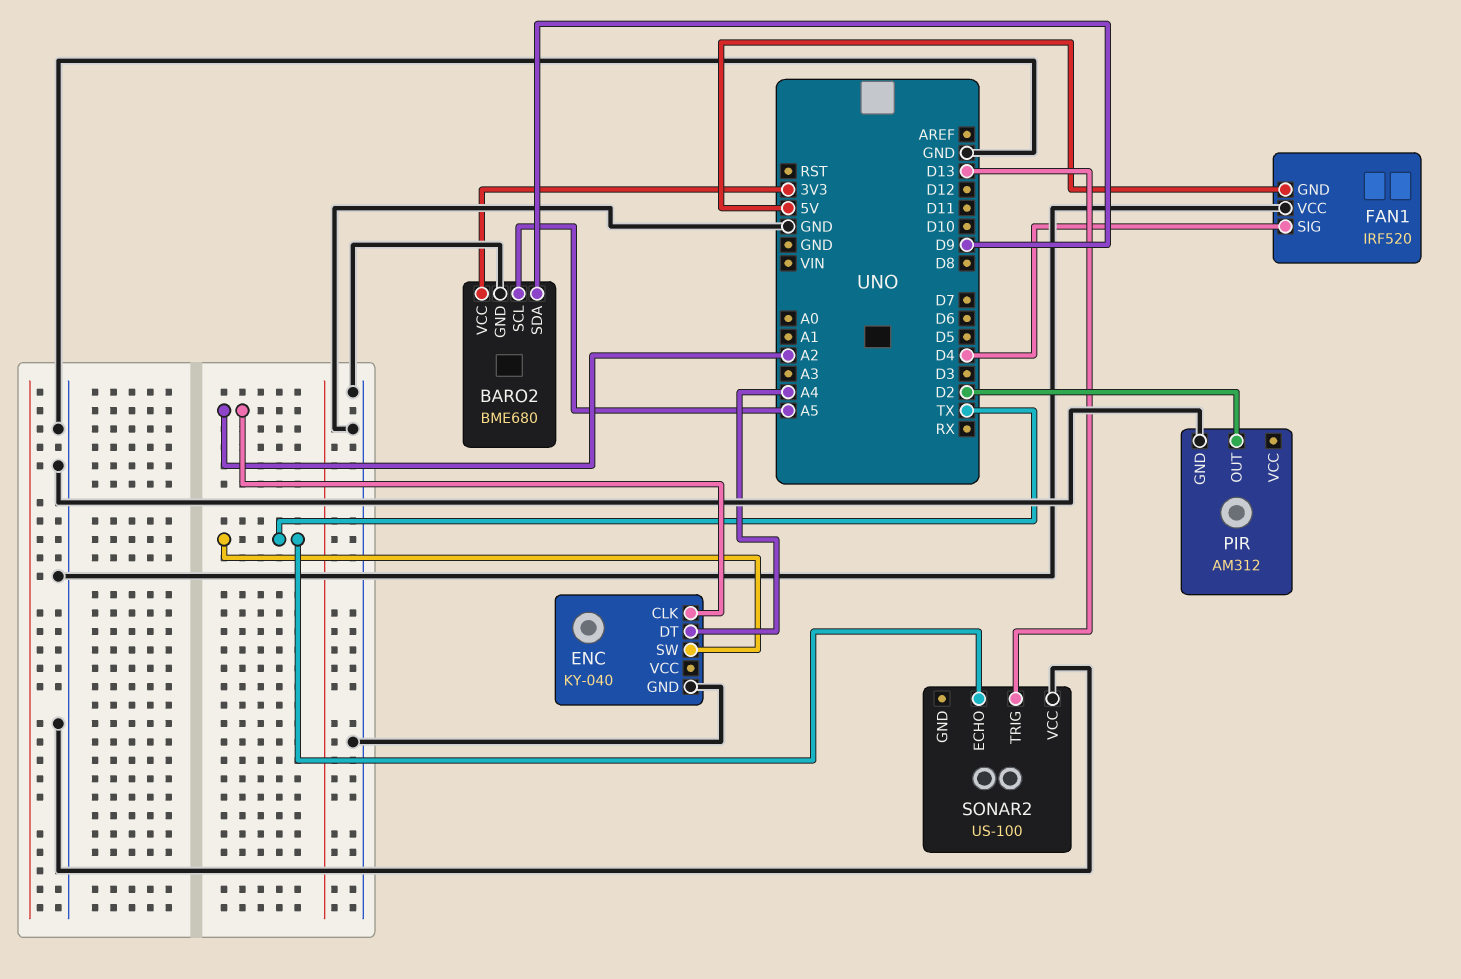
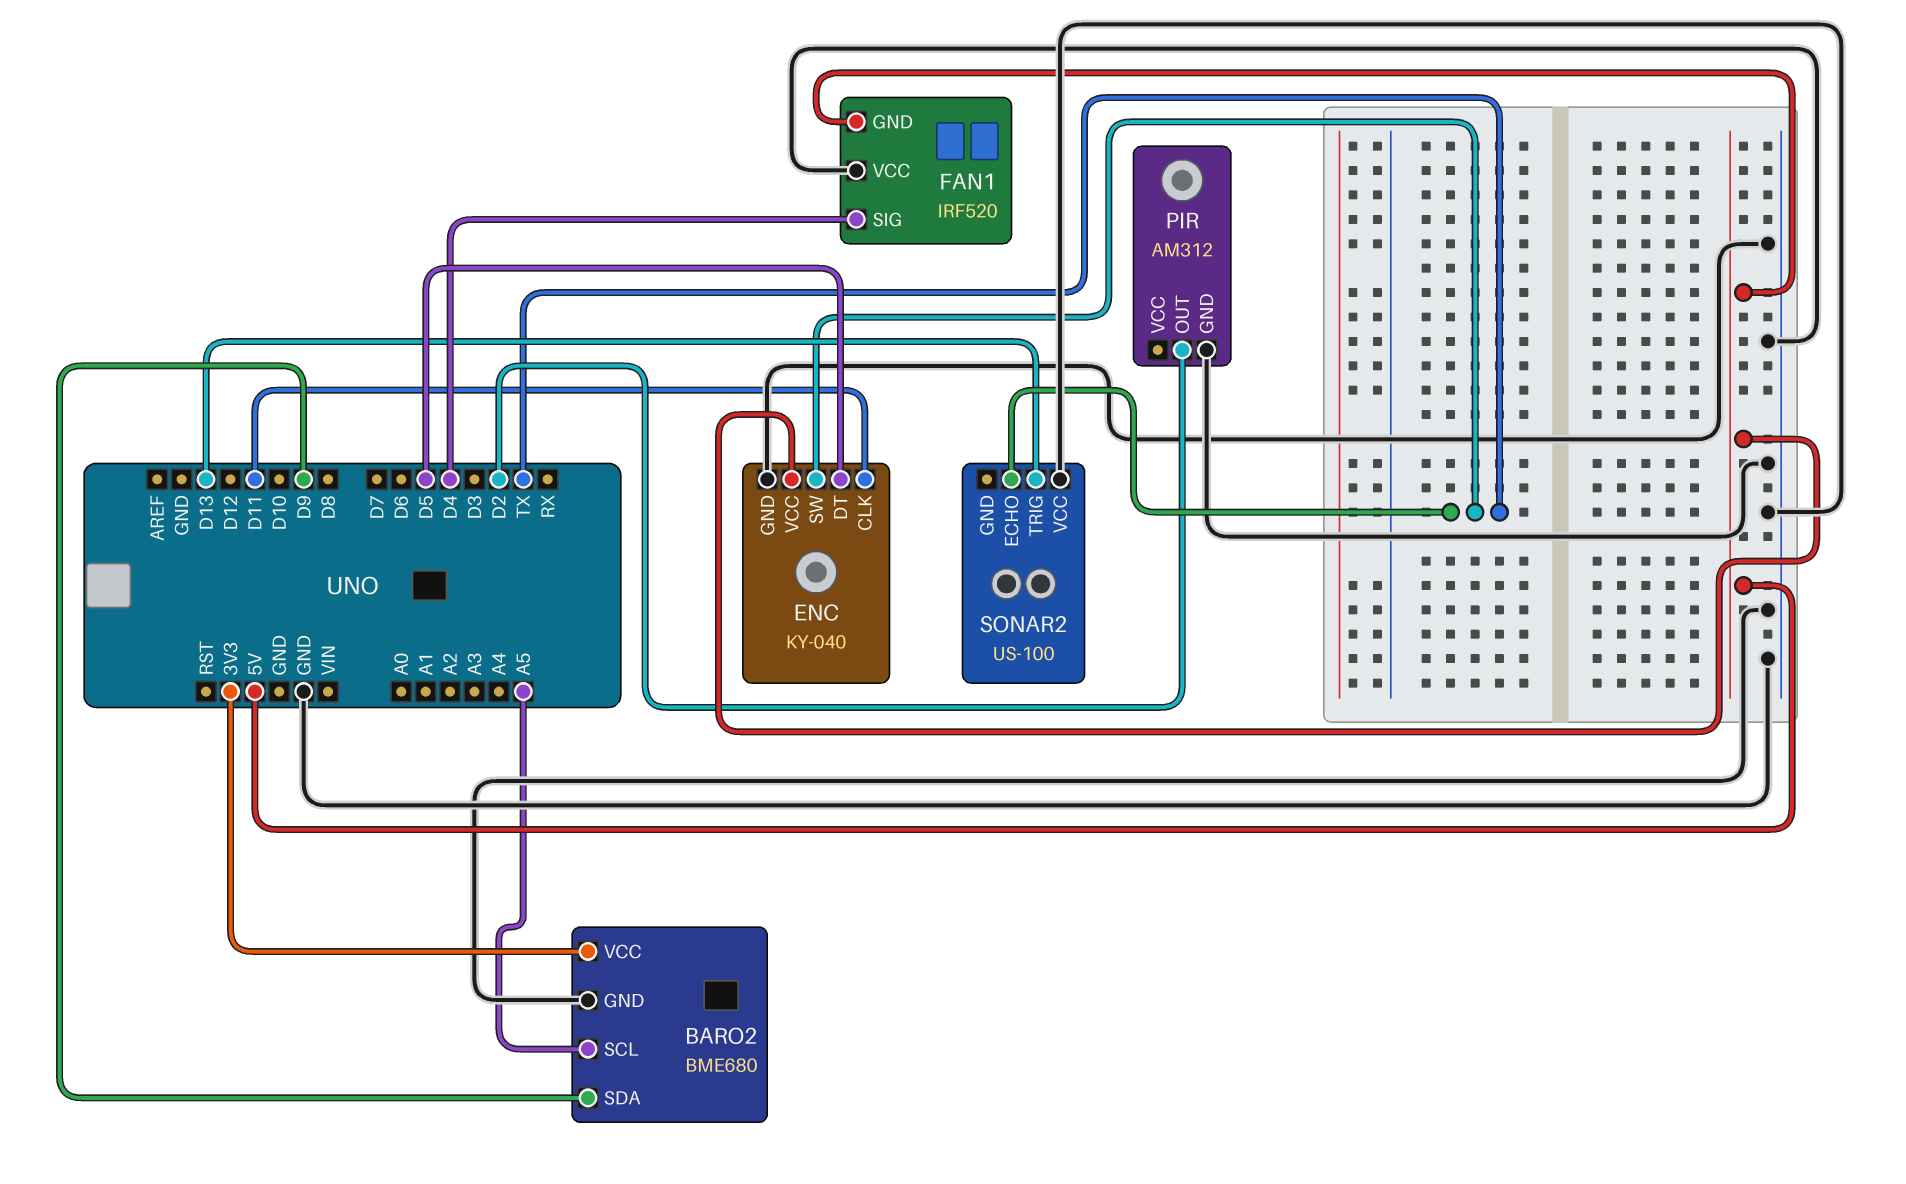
ENC pin CLK: A2 -> D11
ENC pin DT: A4 -> D5
ENC pin VCC: none -> 5V

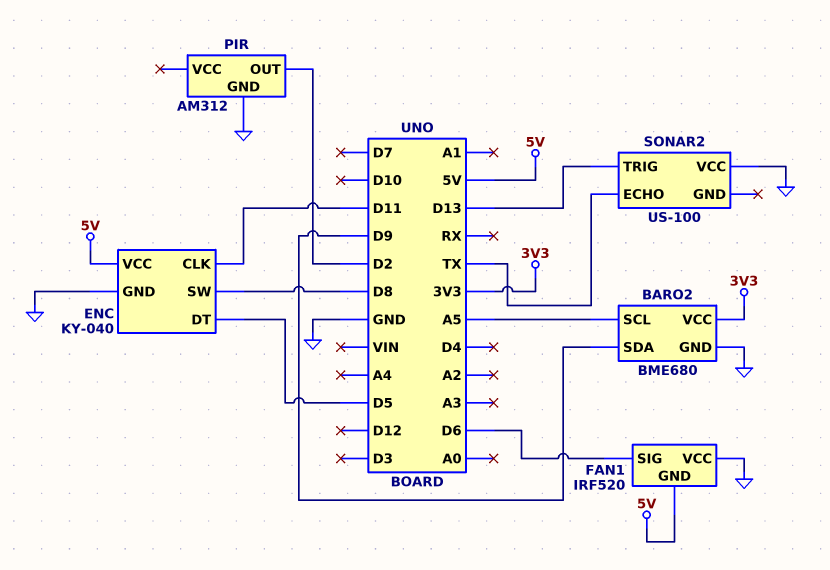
ENC pin SW: TX -> D8
FAN1 pin SIG: D4 -> D6

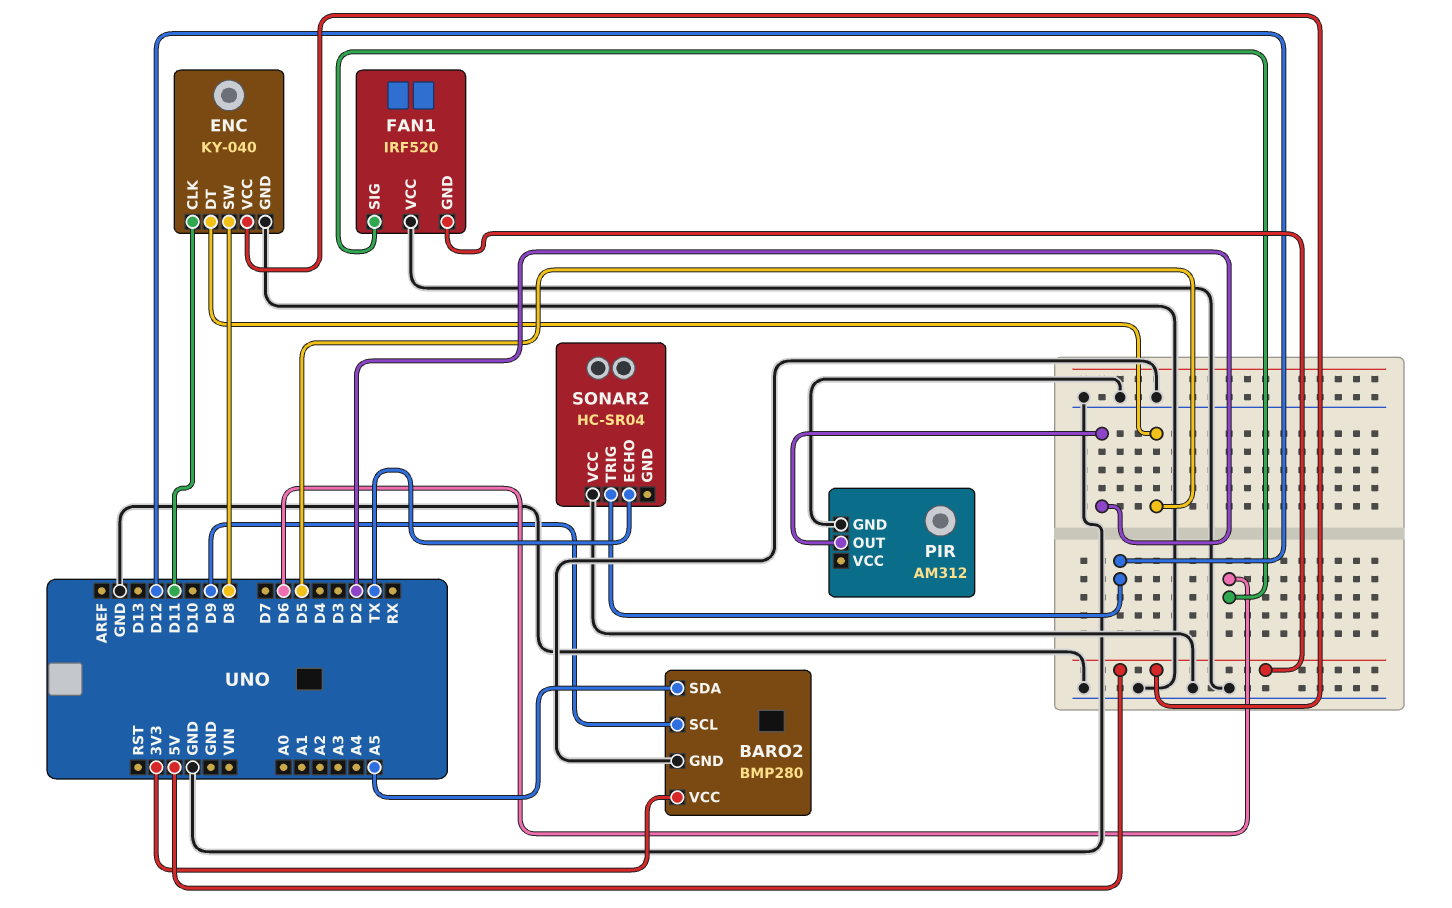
BARO2: BME680 -> BMP280
BARO2 pin SCL: A5 -> D9
BARO2 pin SDA: D9 -> A5
SONAR2: US-100 -> HC-SR04
SONAR2 pin TRIG: D13 -> D12

